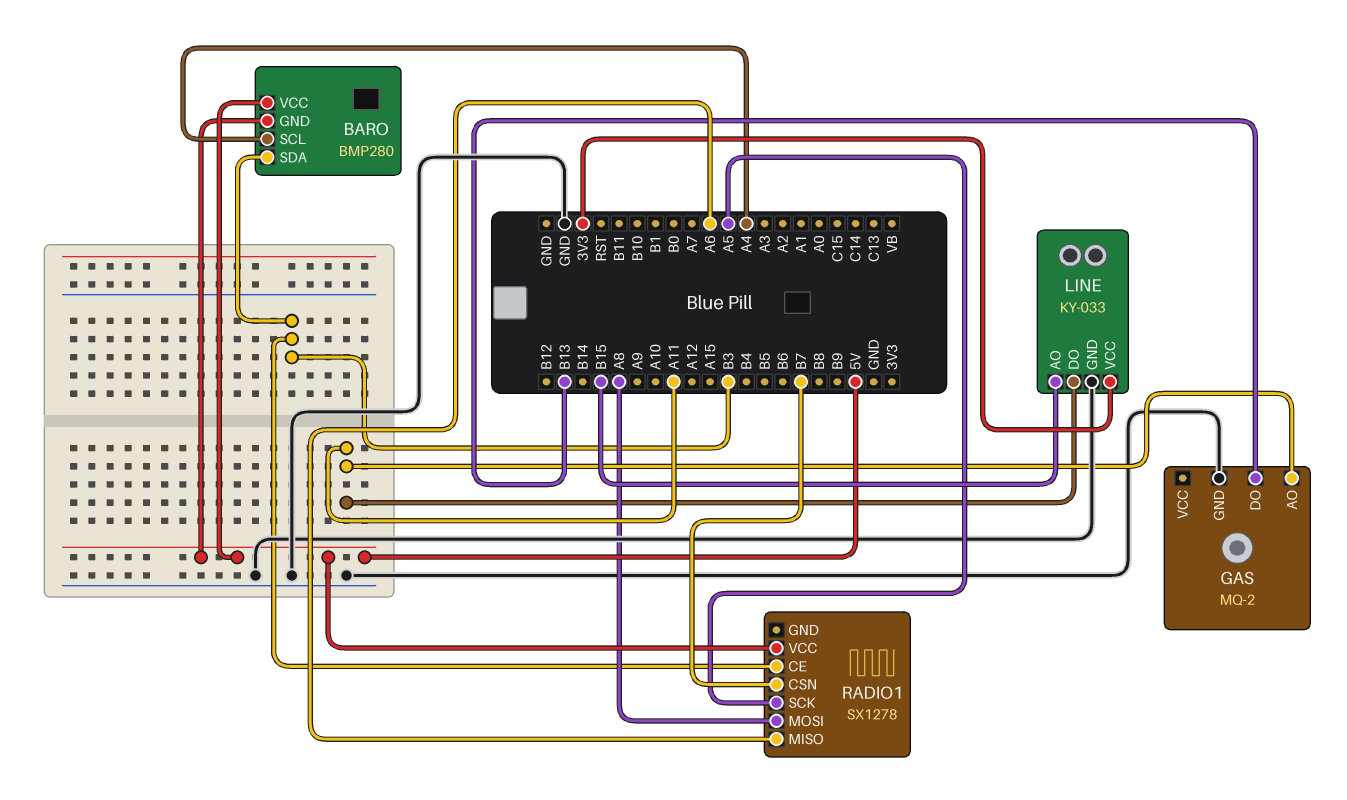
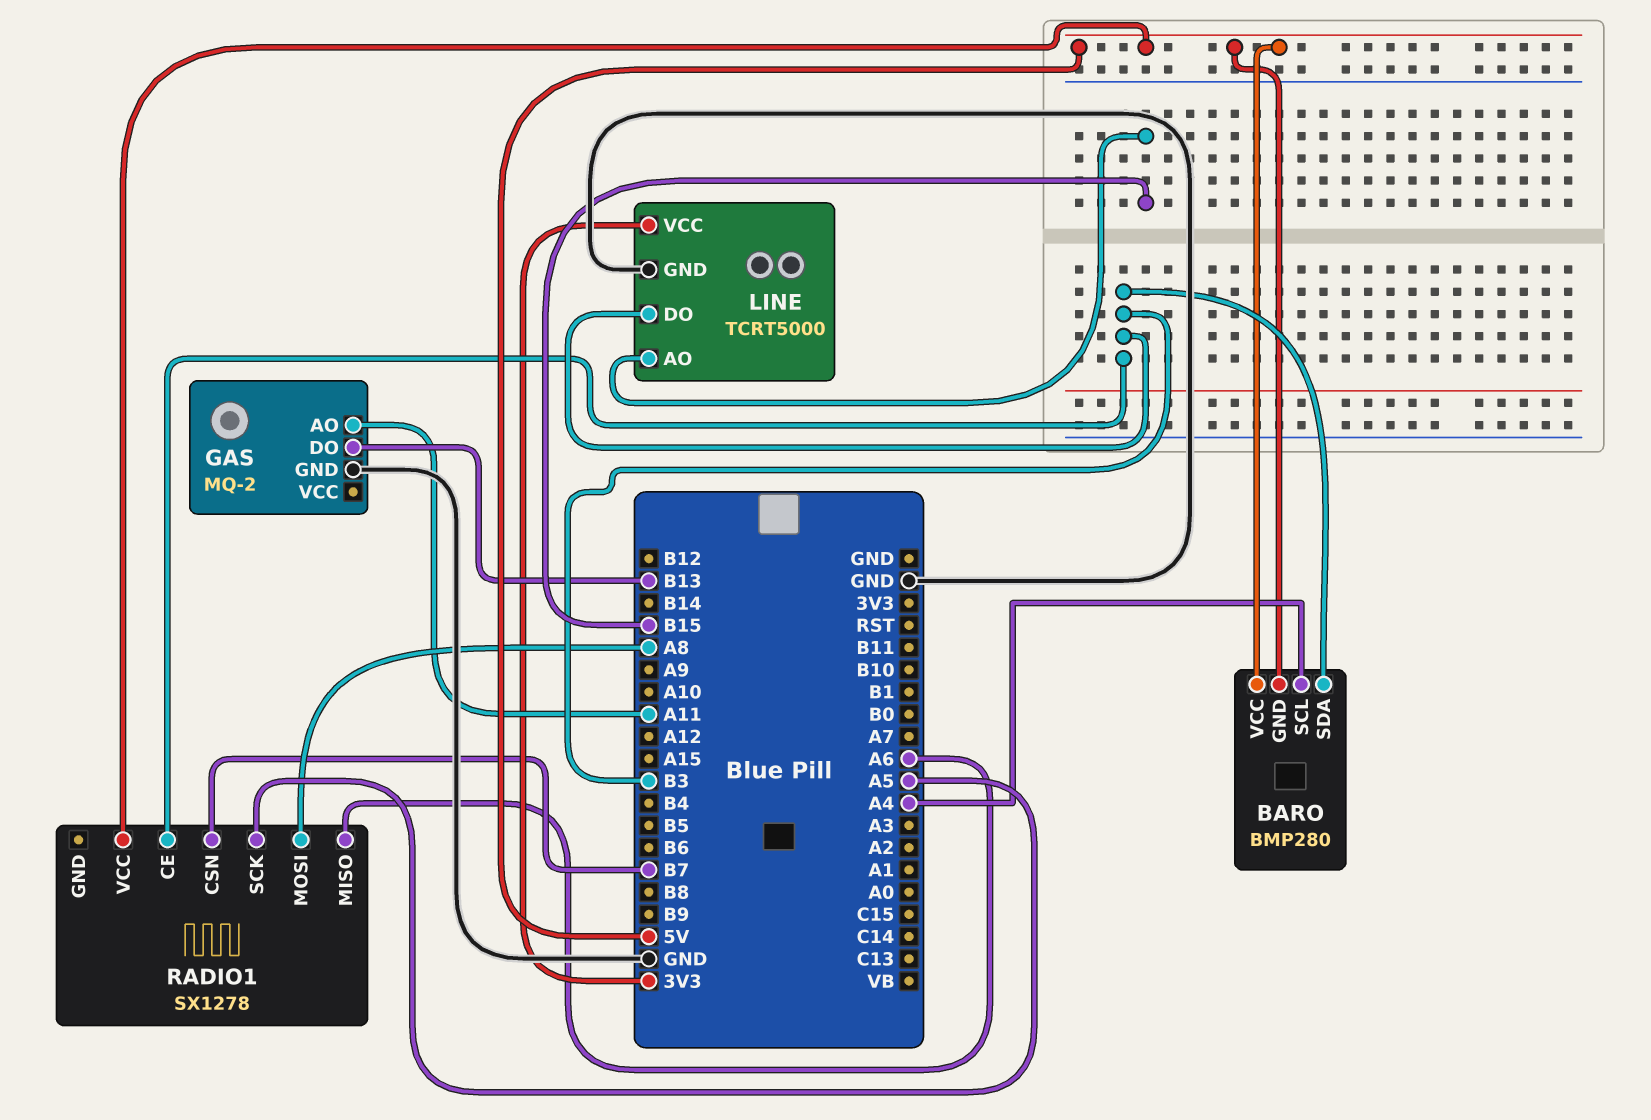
LINE: KY-033 -> TCRT5000
LINE pin DO: A11 -> B3

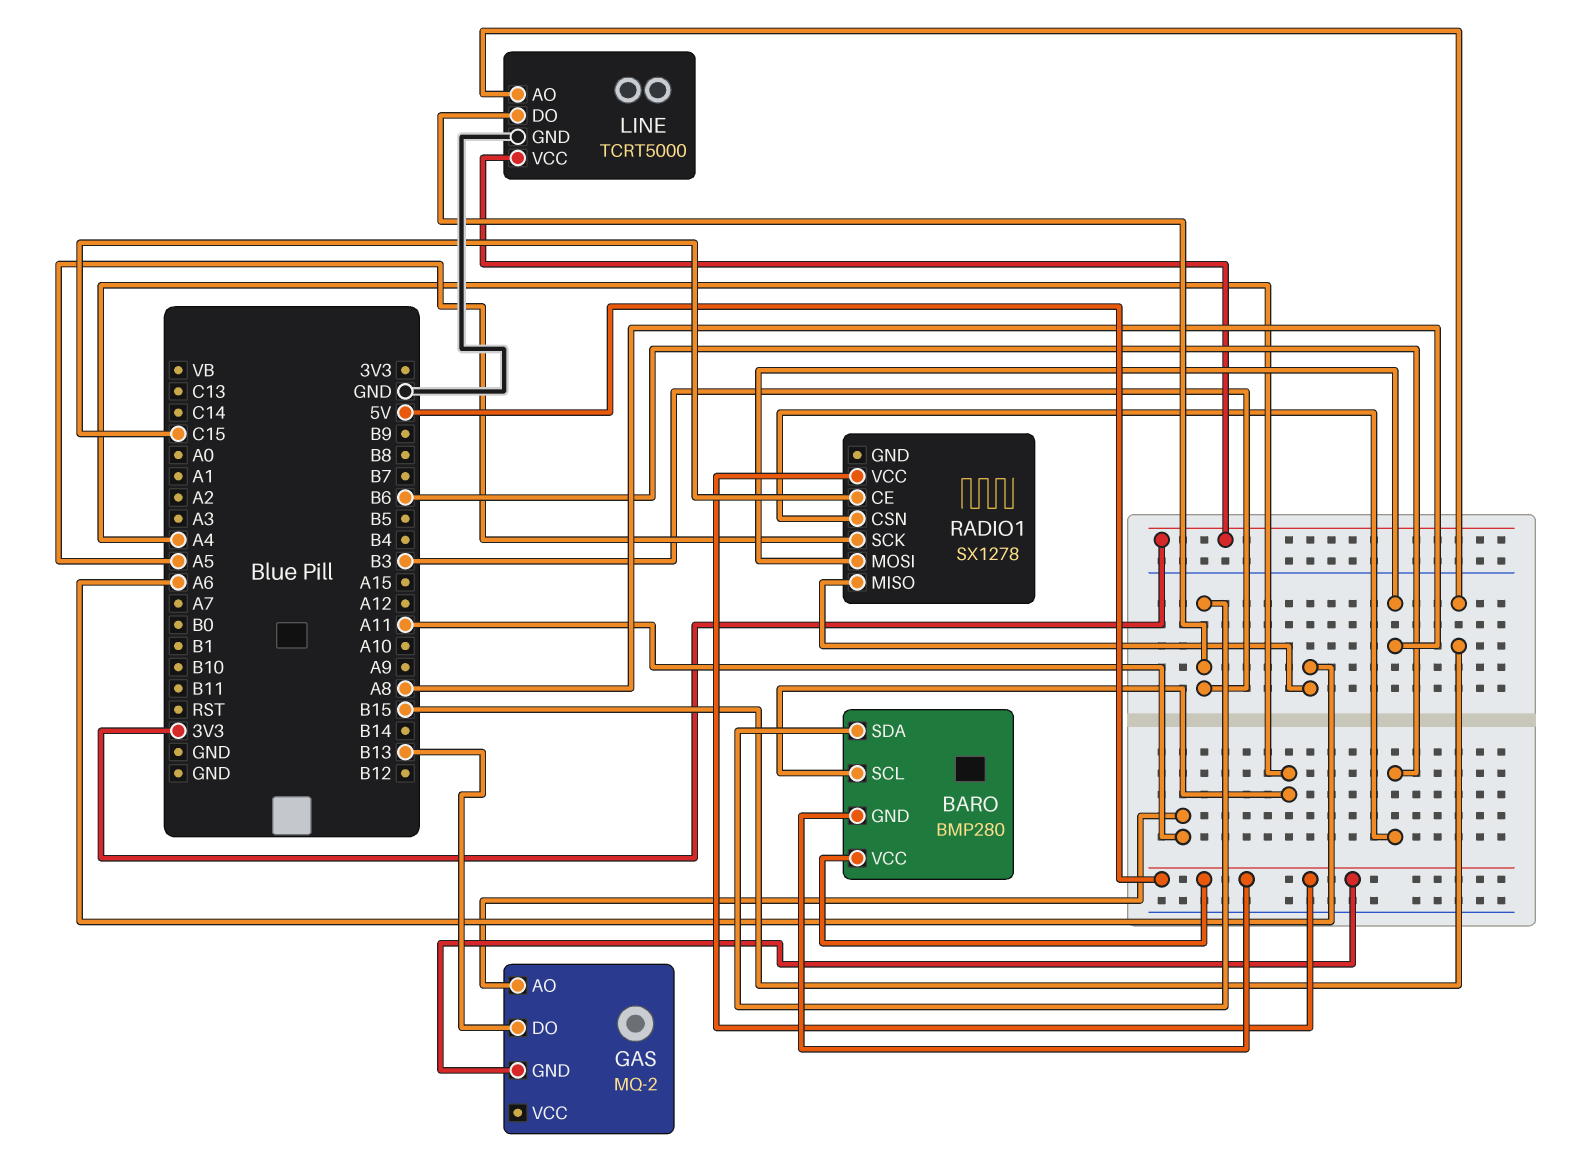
GAS pin GND: GND -> 5V
RADIO1 pin CE: B3 -> C15
RADIO1 pin CSN: B7 -> B6

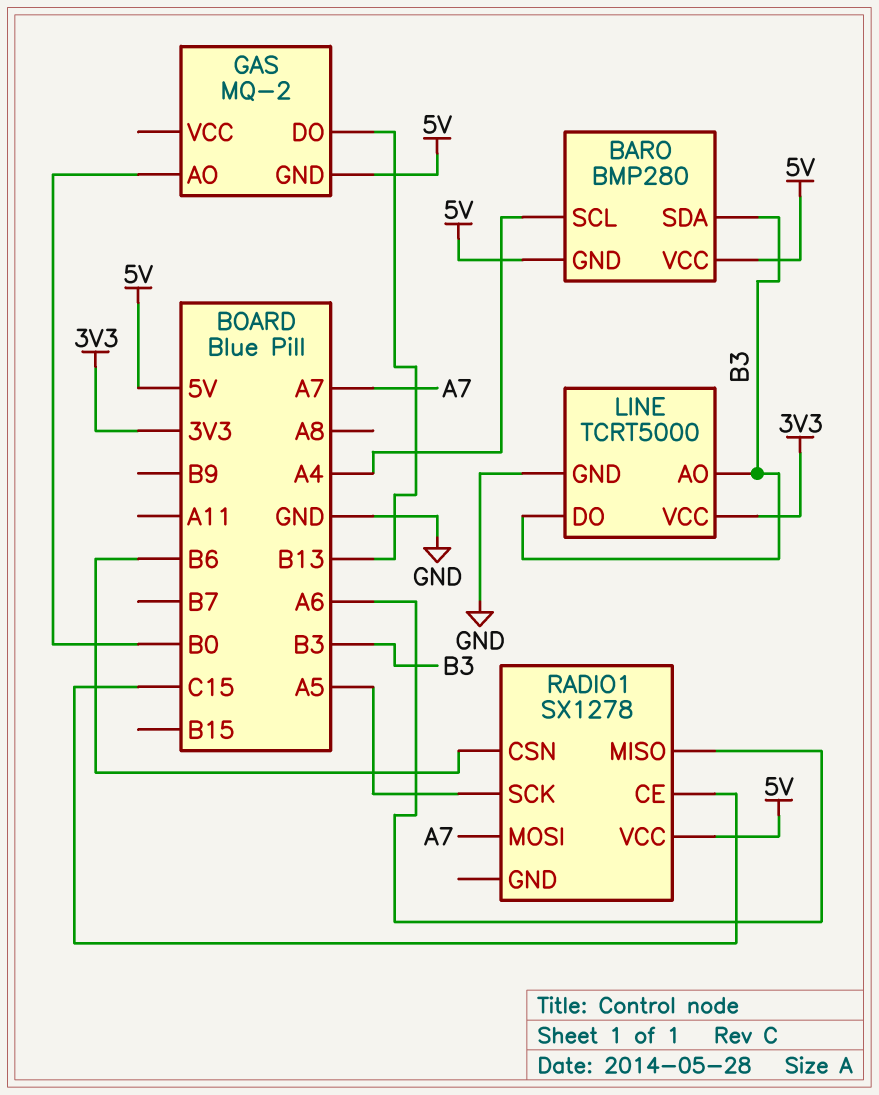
GAS pin AO: A11 -> B0
LINE pin AO: B15 -> B3
RADIO1 pin MOSI: A8 -> A7

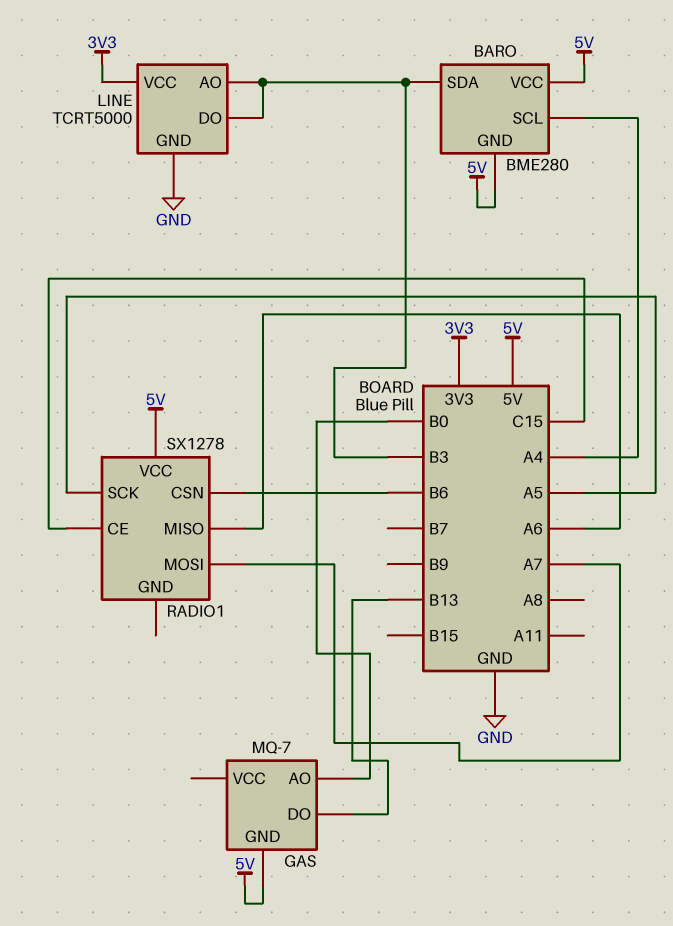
BARO: BMP280 -> BME280
GAS: MQ-2 -> MQ-7

